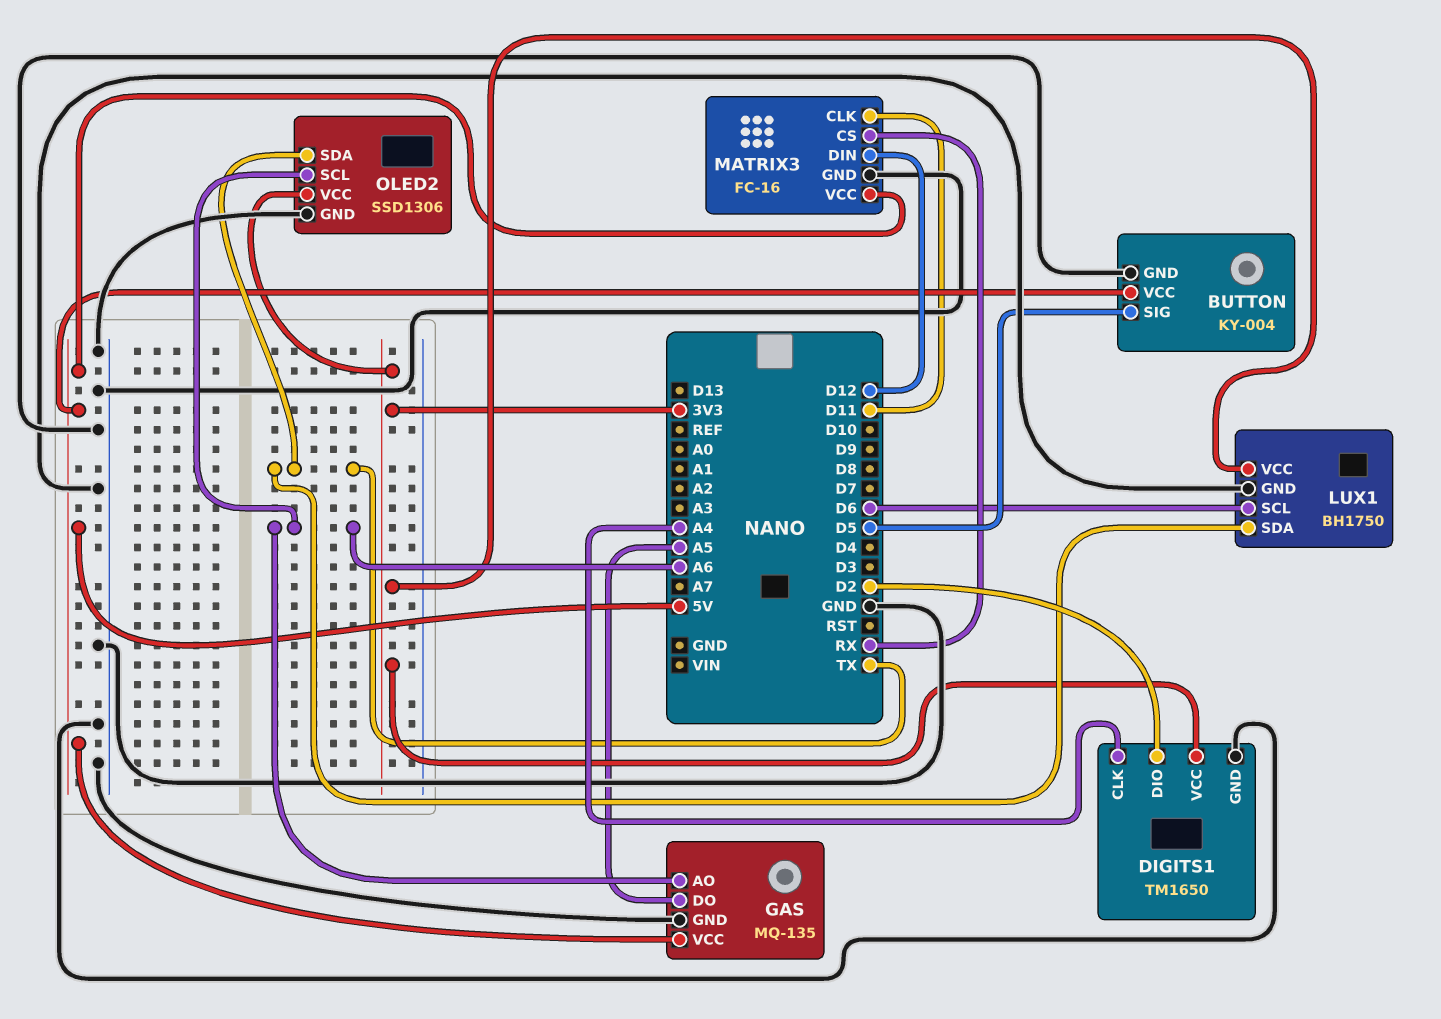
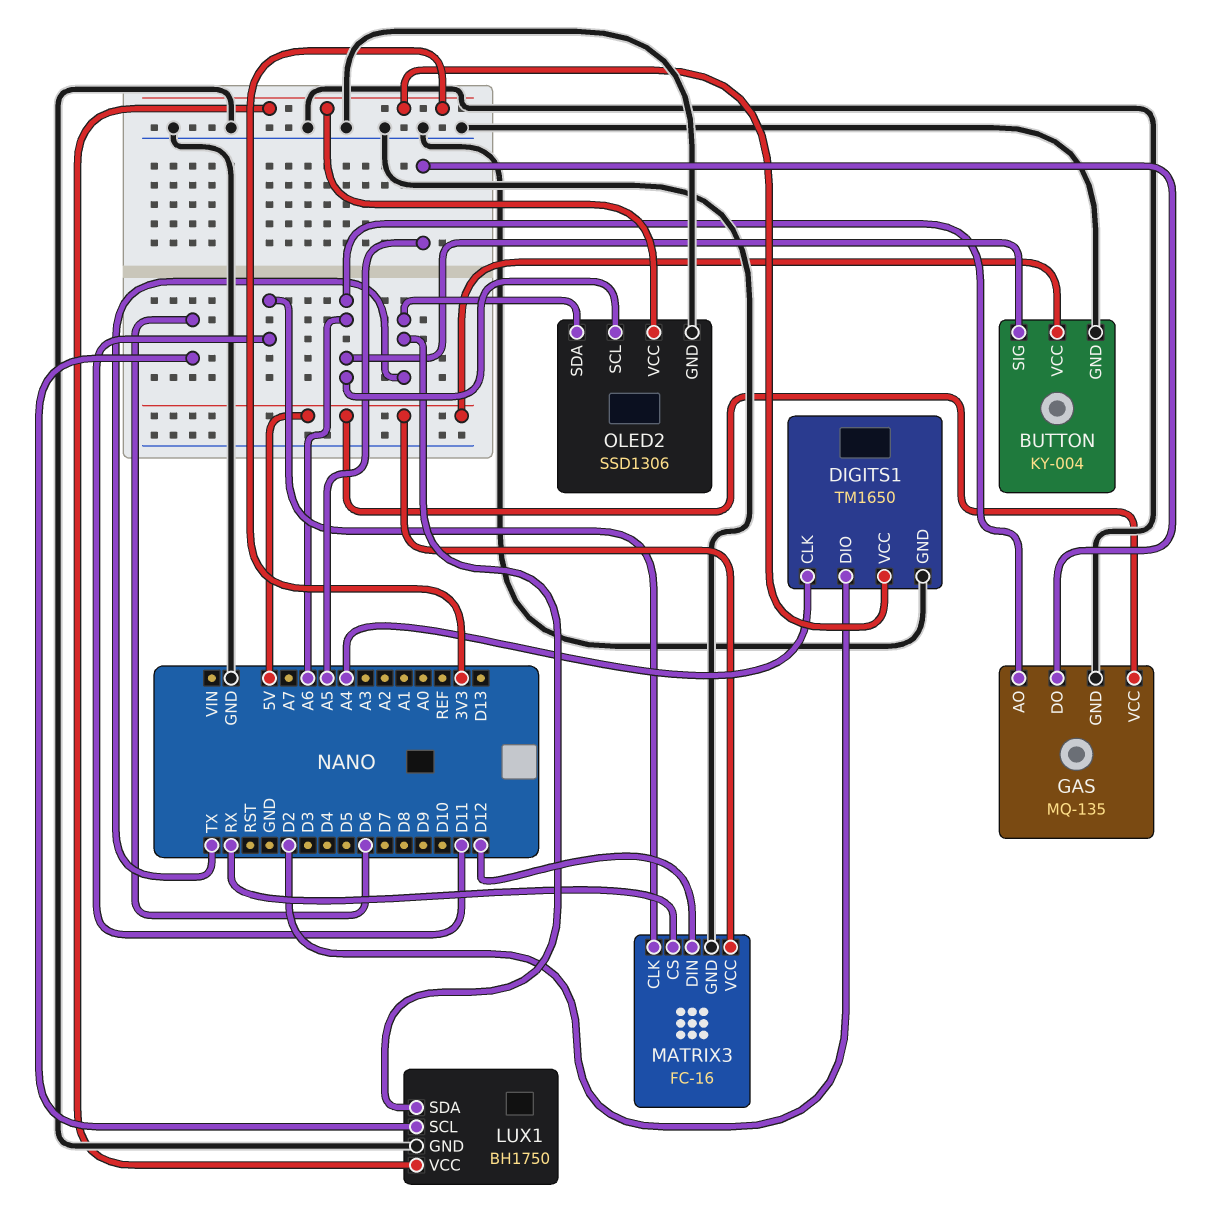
BUTTON pin SIG: D5 -> A6

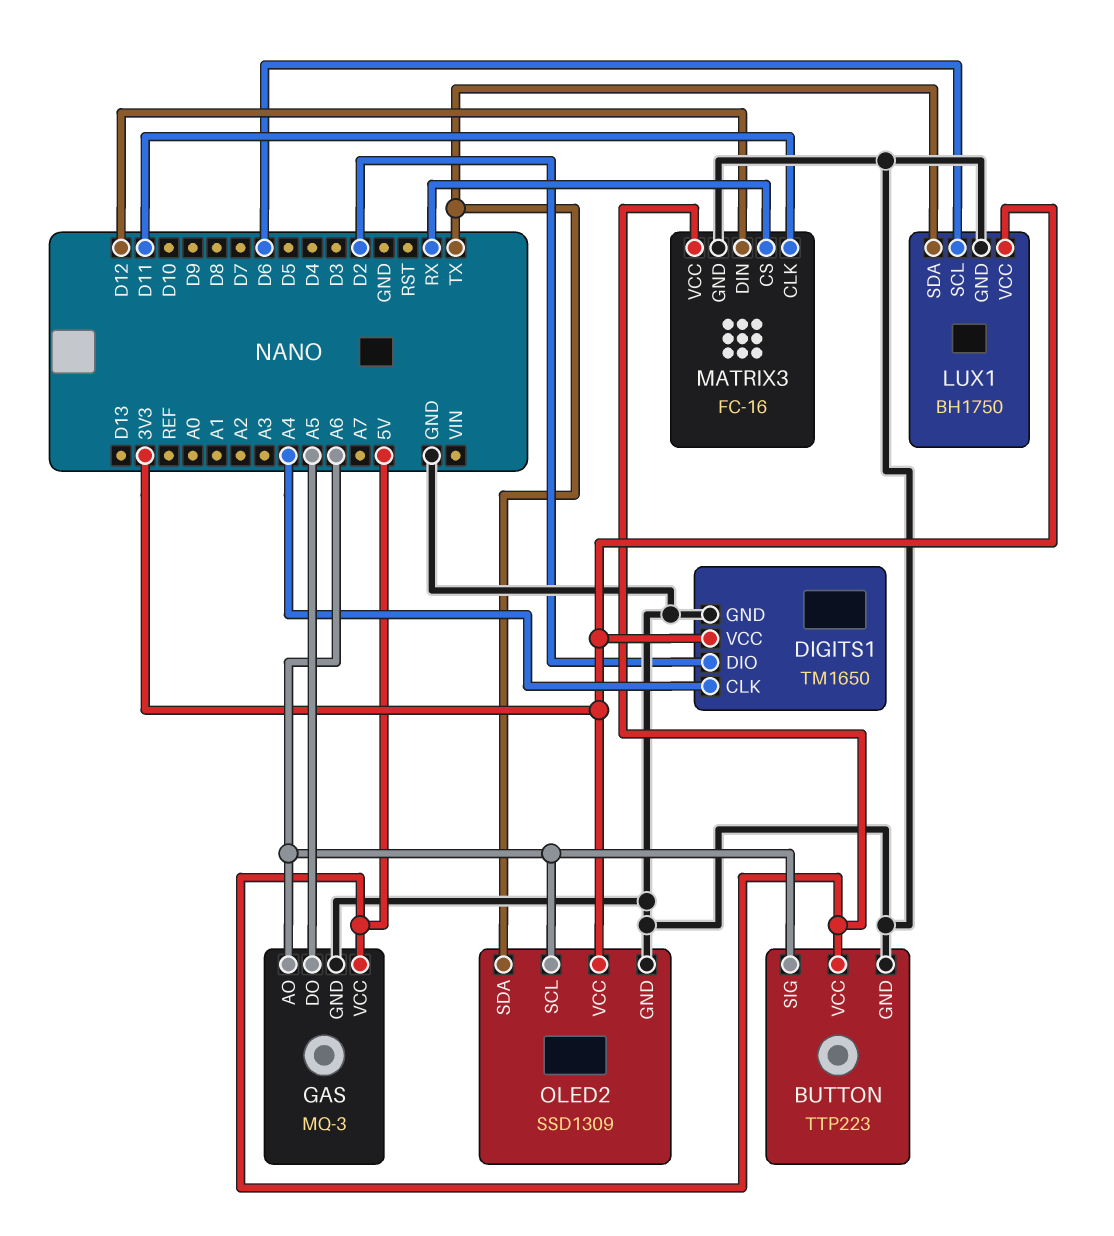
BUTTON: KY-004 -> TTP223
GAS: MQ-135 -> MQ-3
OLED2: SSD1306 -> SSD1309

